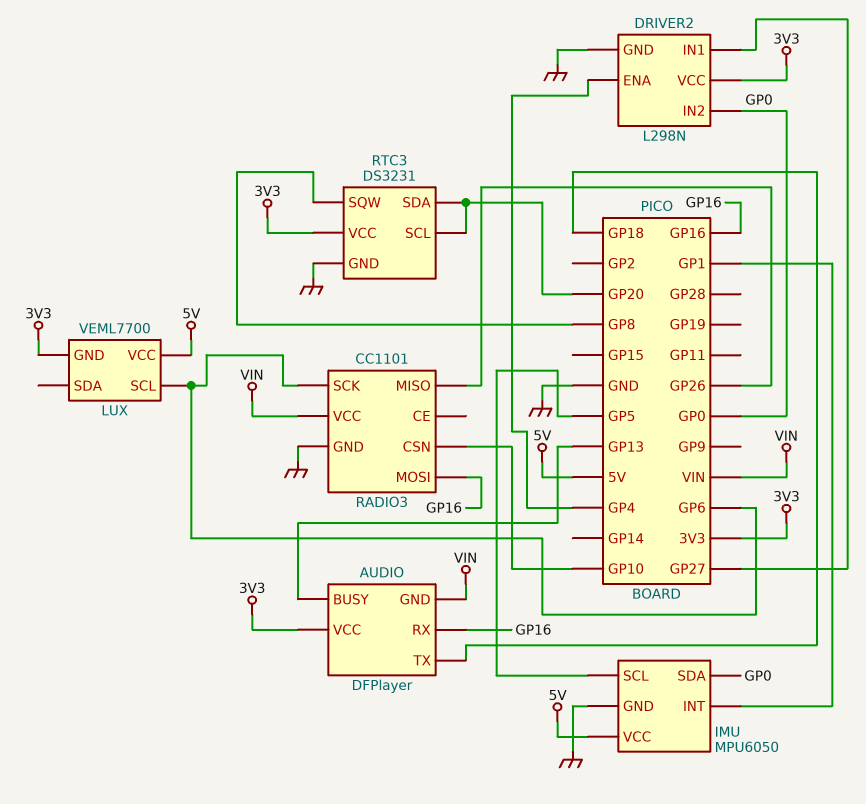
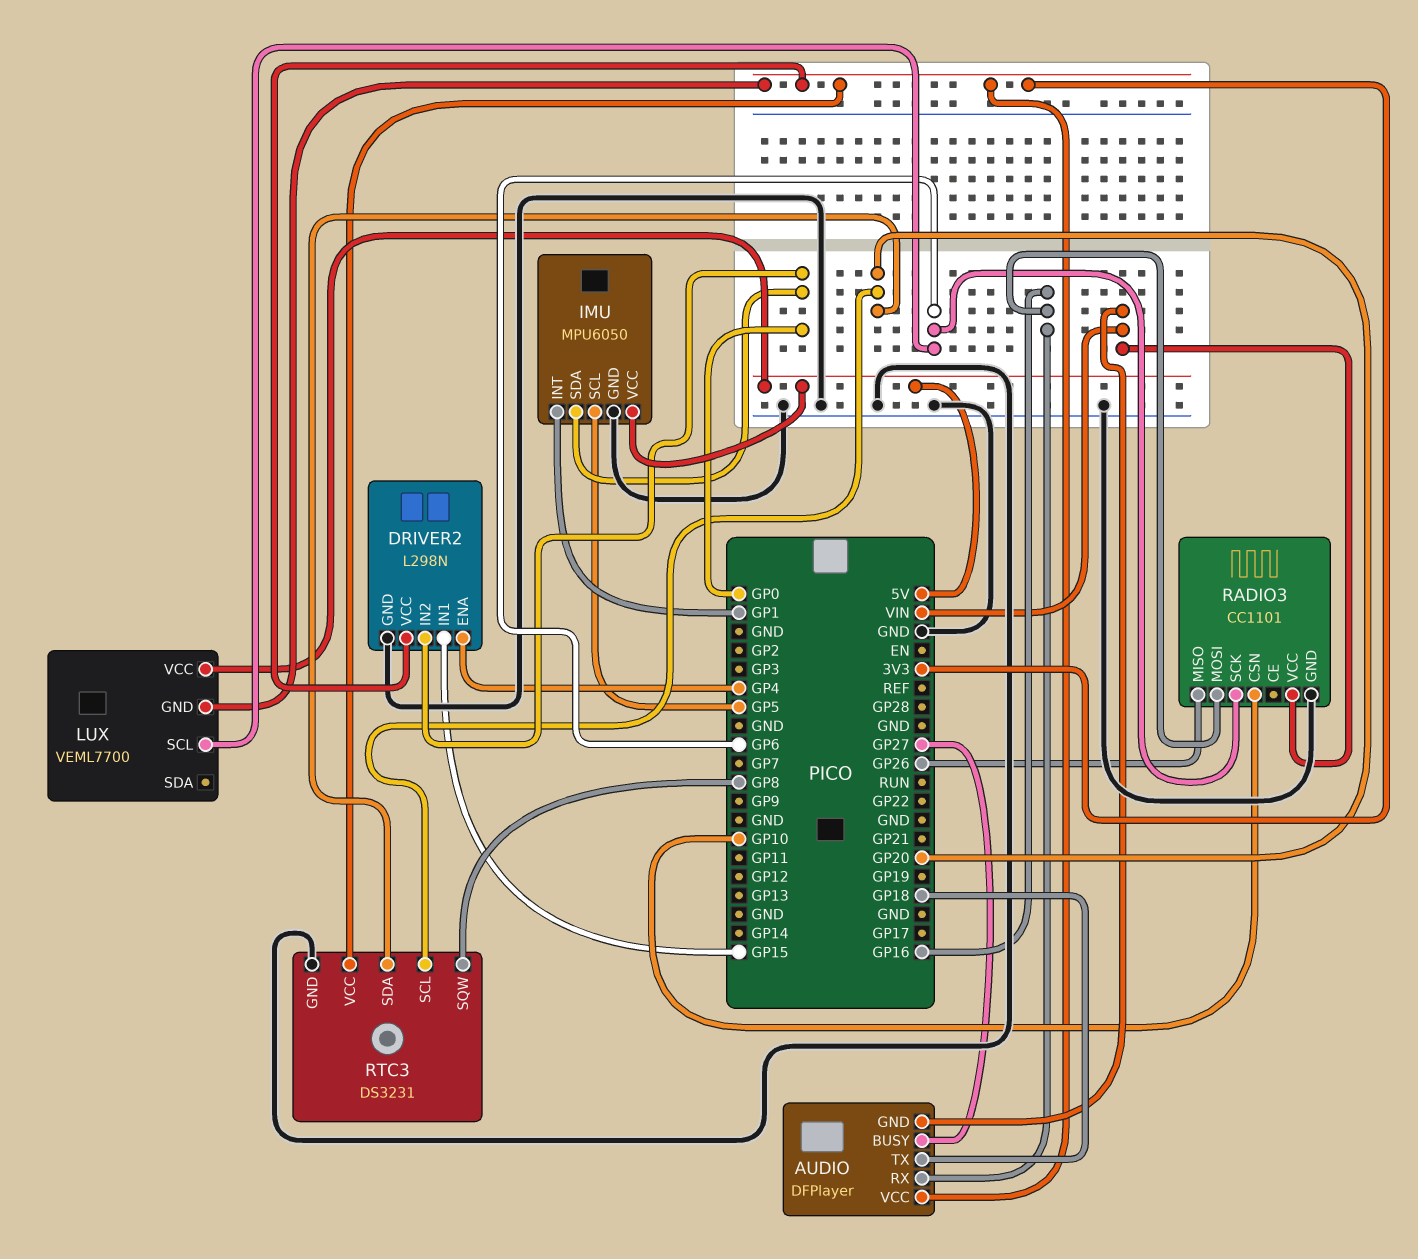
AUDIO pin BUSY: GP13 -> GP27
DRIVER2 pin IN1: GP27 -> GP15

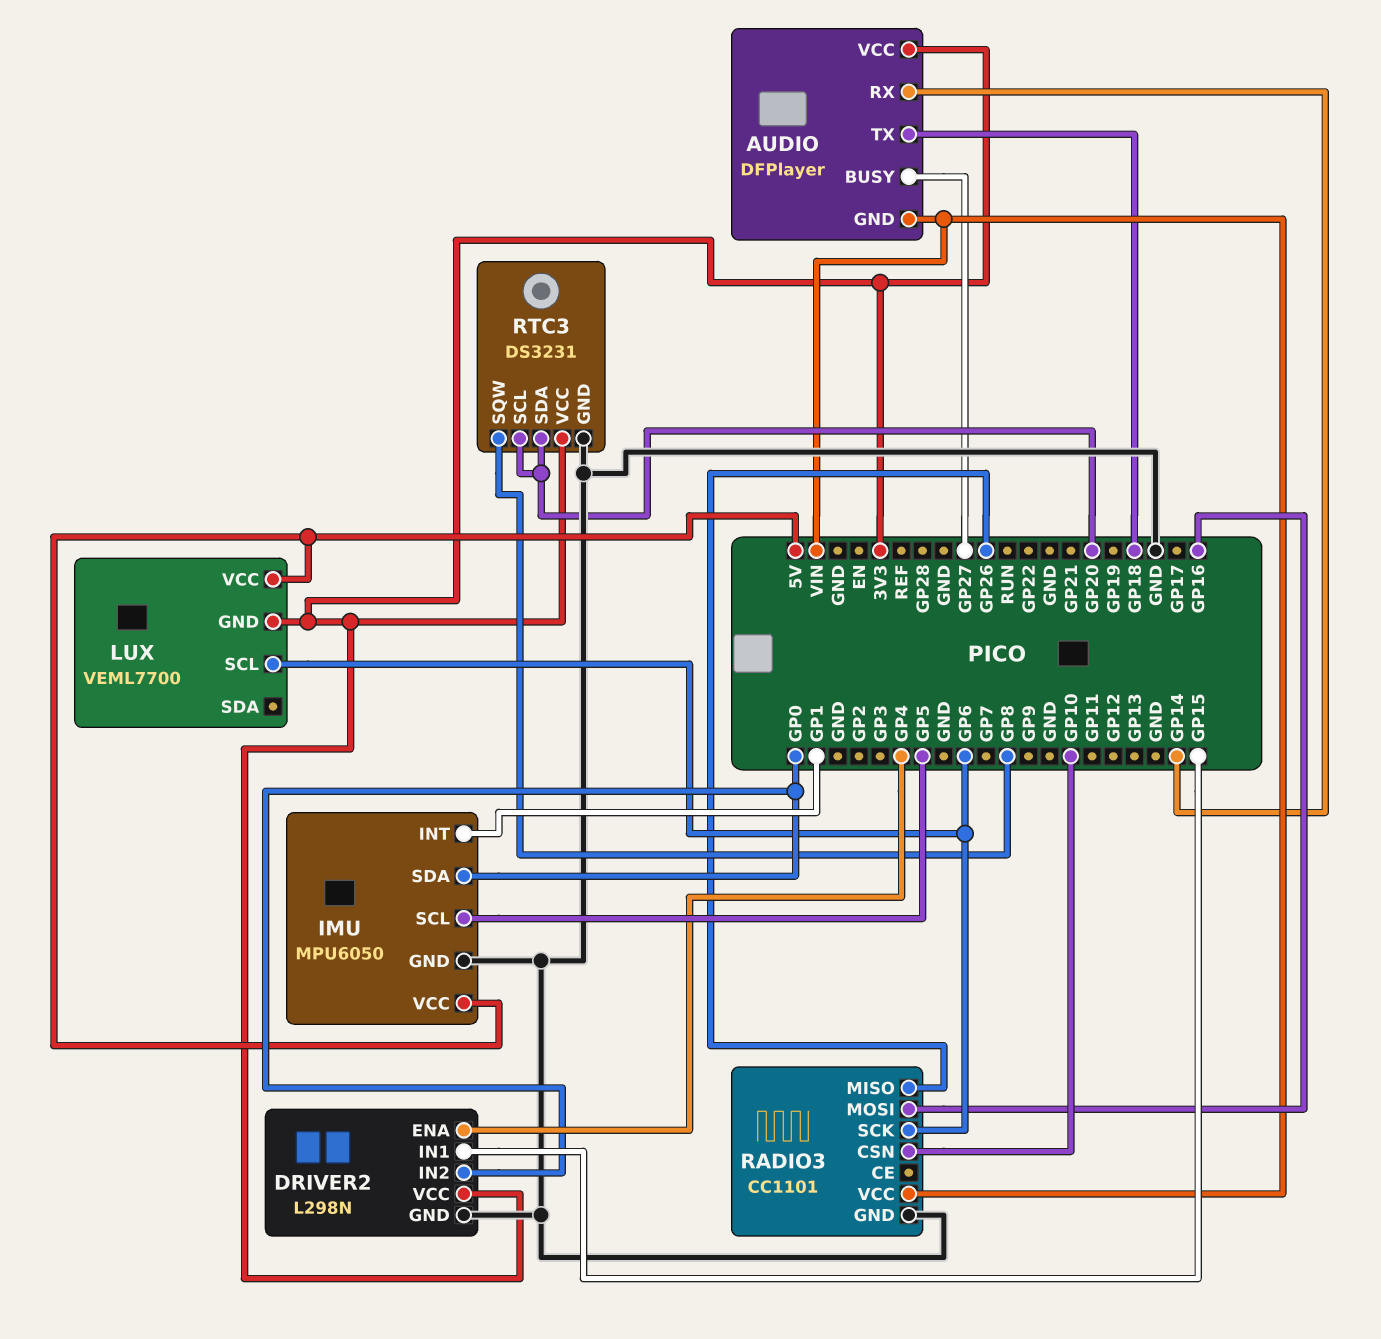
AUDIO pin RX: GP16 -> GP14

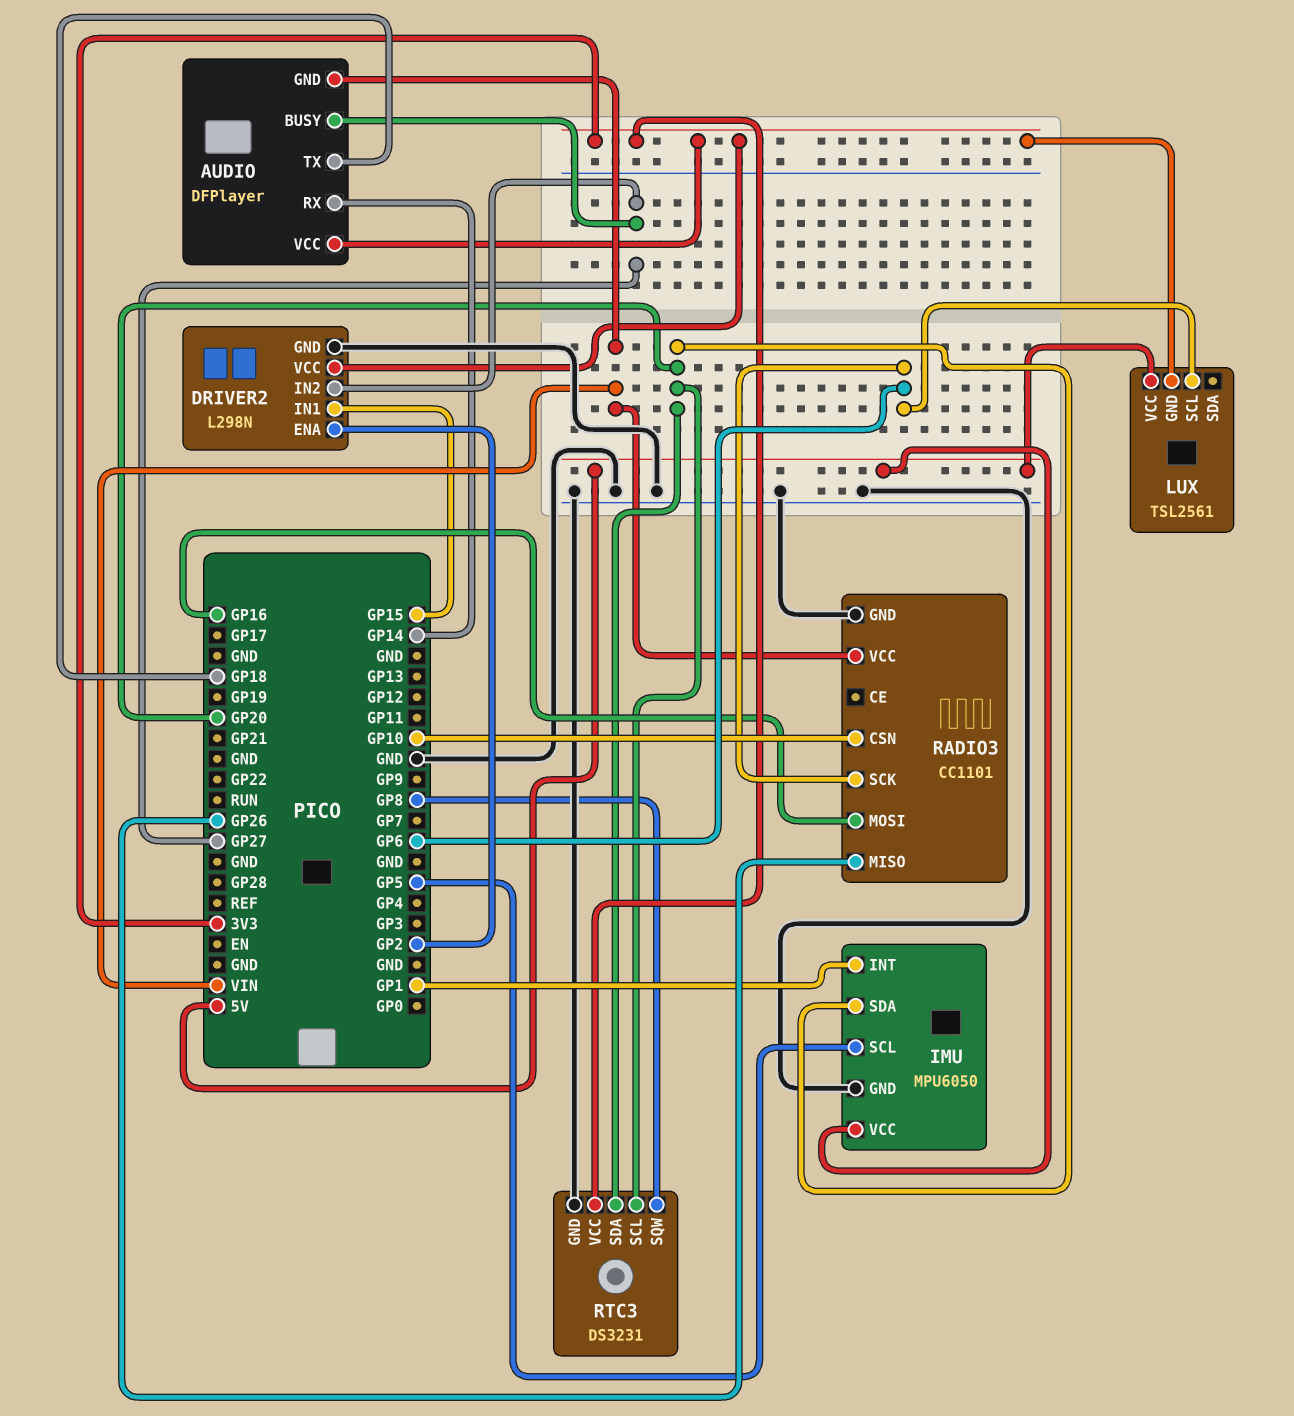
DRIVER2 pin ENA: GP4 -> GP2
DRIVER2 pin IN2: GP0 -> GP27
IMU pin SDA: GP0 -> GP20
LUX: VEML7700 -> TSL2561

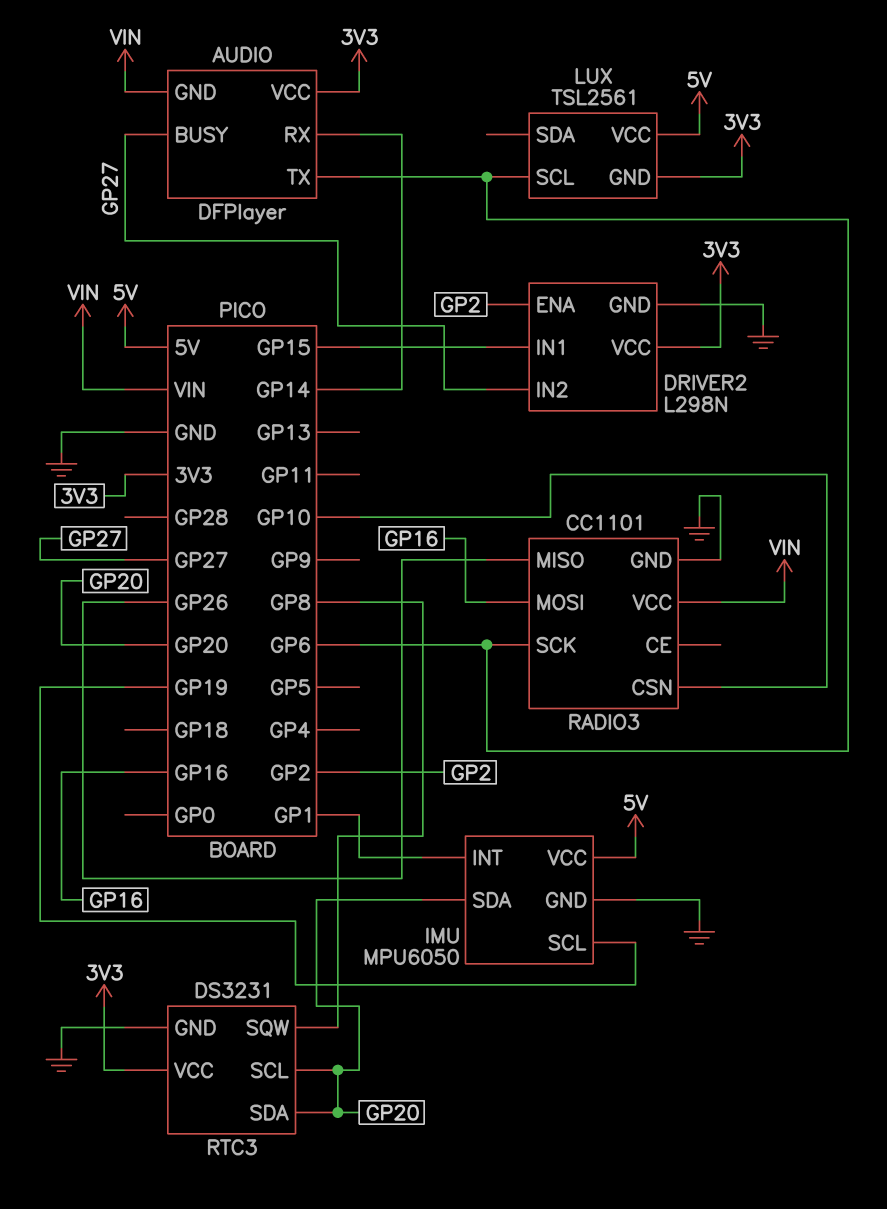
AUDIO pin TX: GP18 -> GP6
IMU pin SCL: GP5 -> GP19

